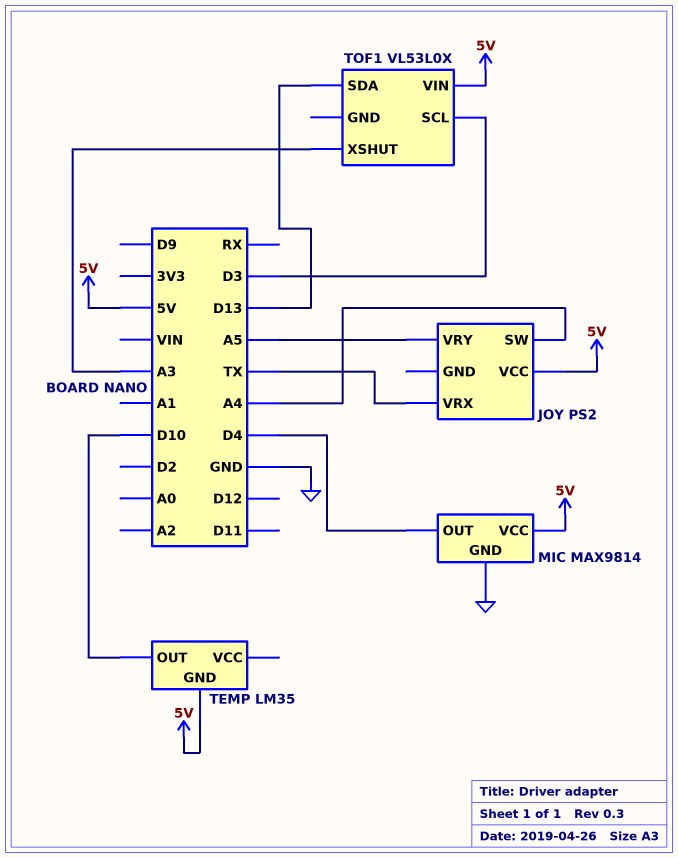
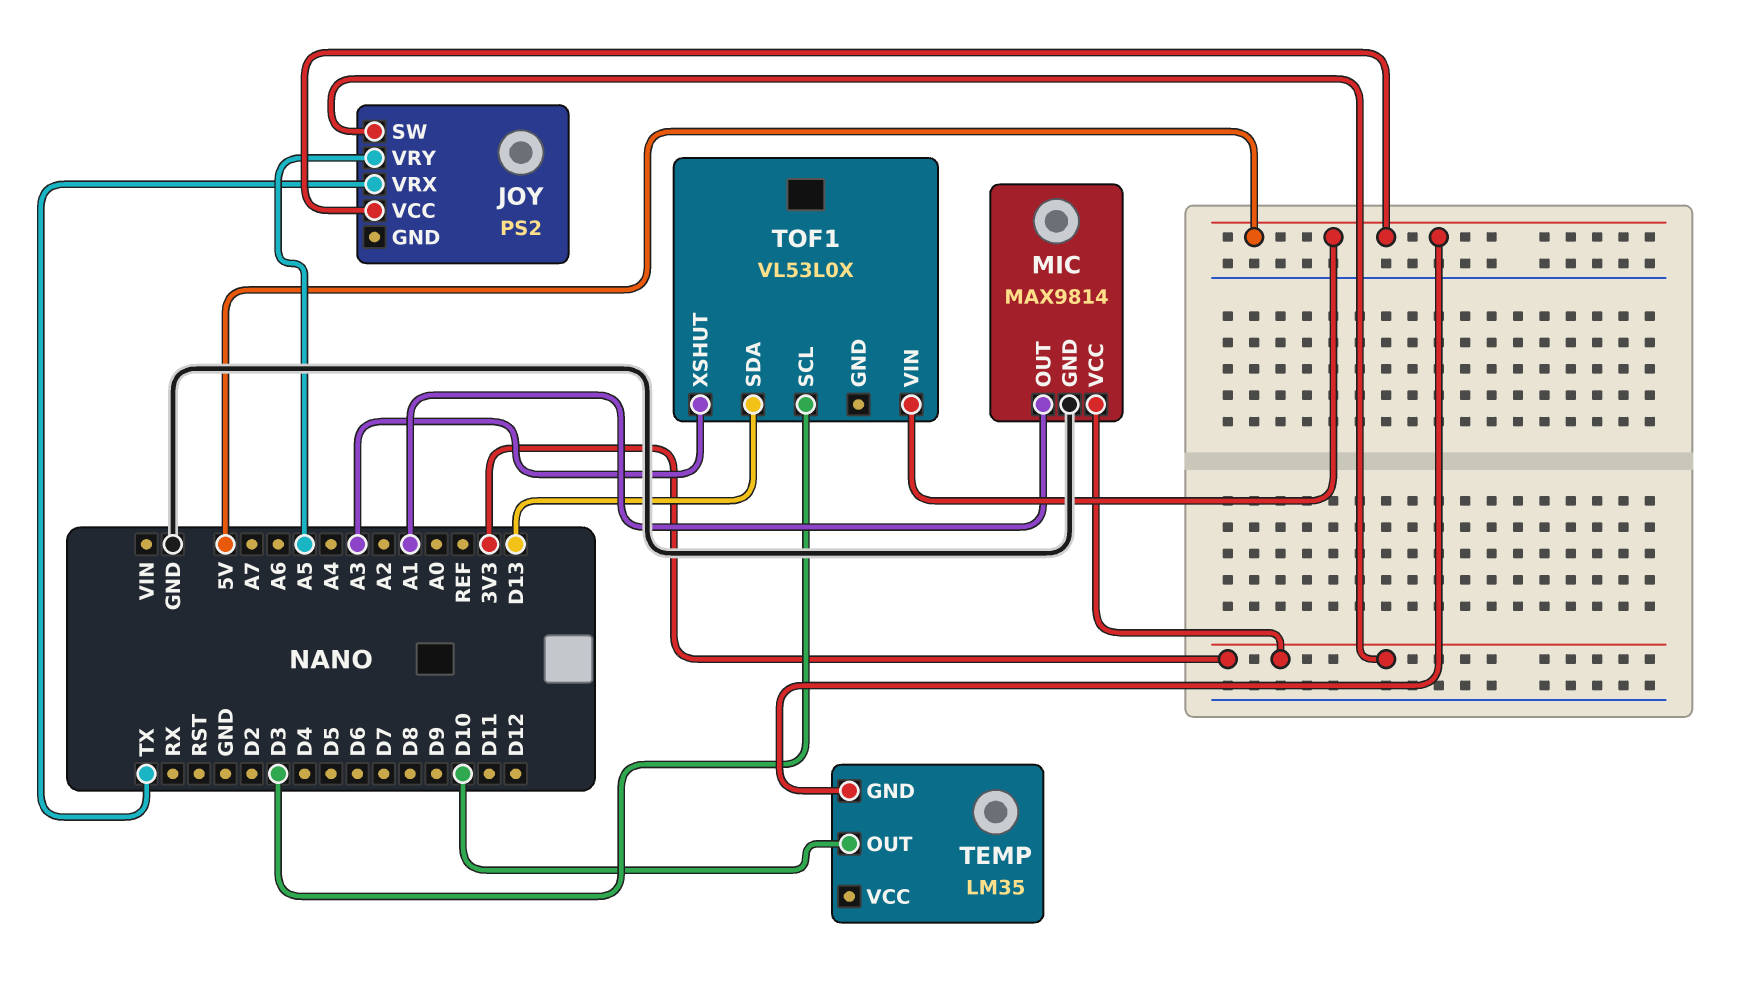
JOY pin SW: A4 -> 3V3
MIC pin OUT: D4 -> A1
MIC pin VCC: 5V -> 3V3

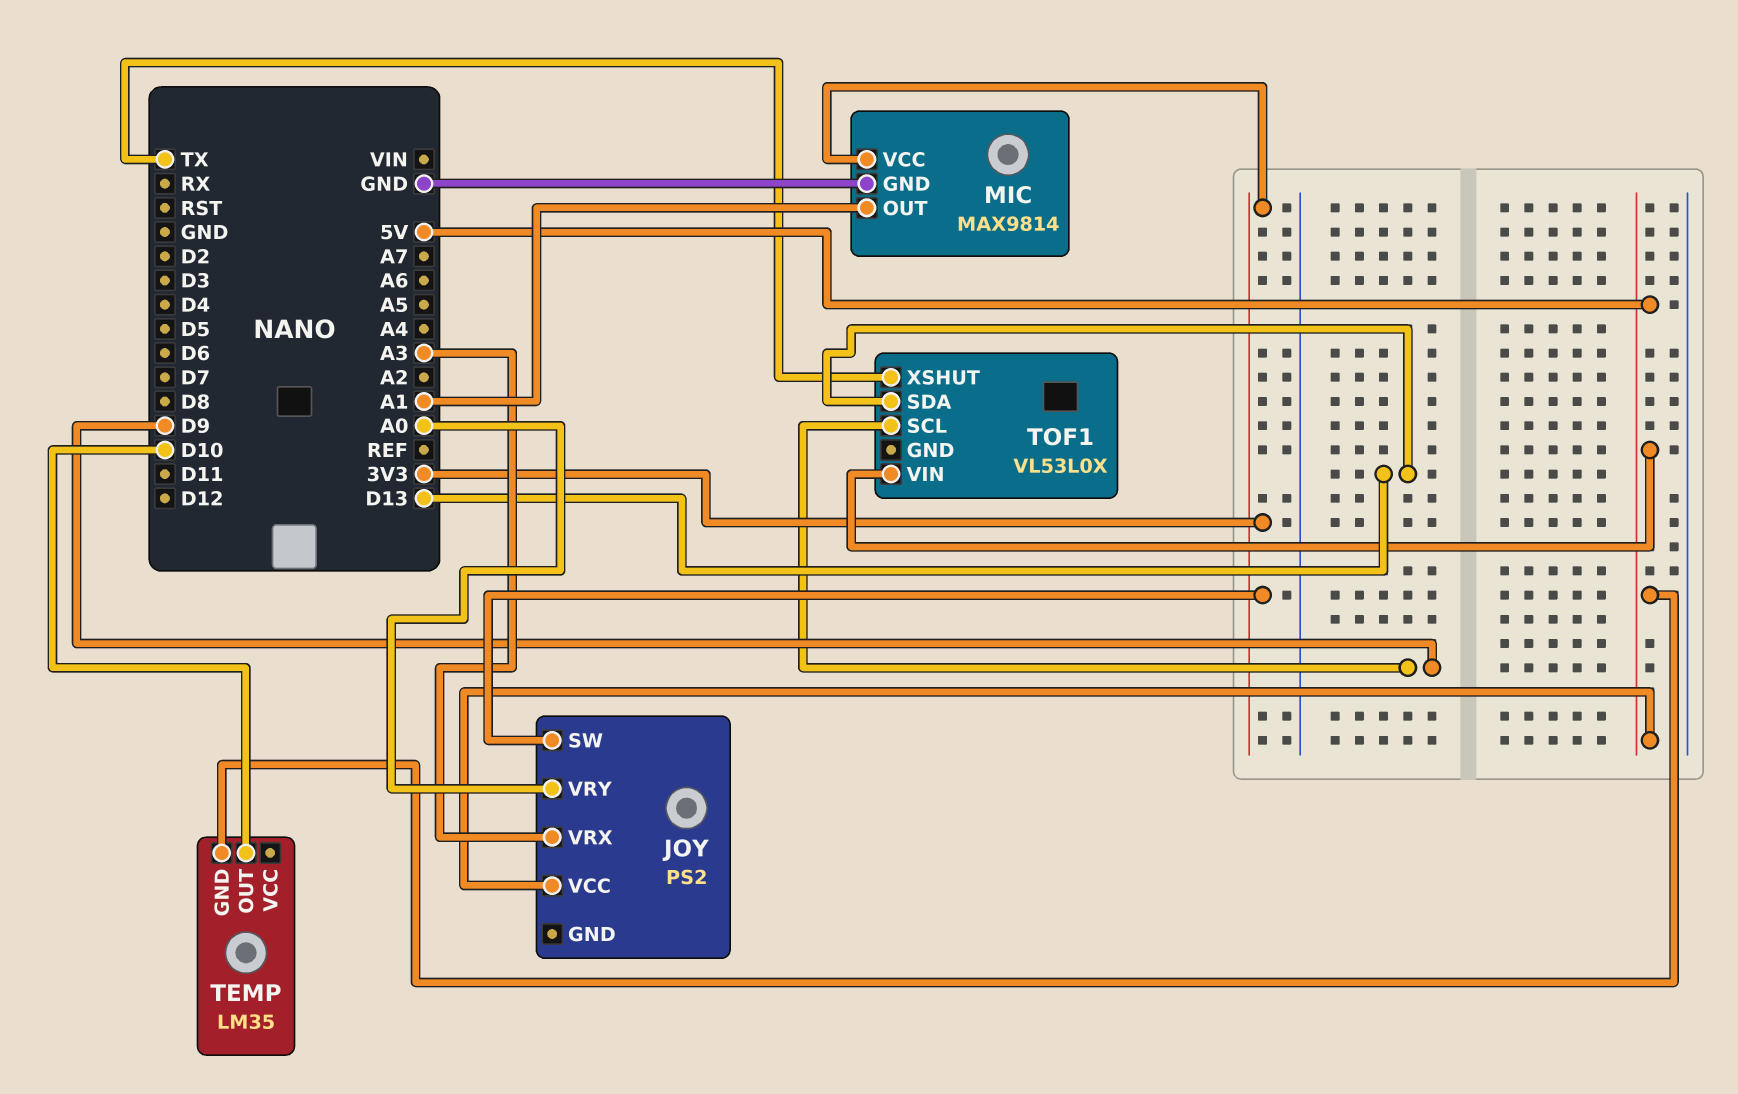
JOY pin VRX: TX -> A3
JOY pin VRY: A5 -> A0
TOF1 pin SCL: D3 -> D9
TOF1 pin XSHUT: A3 -> TX

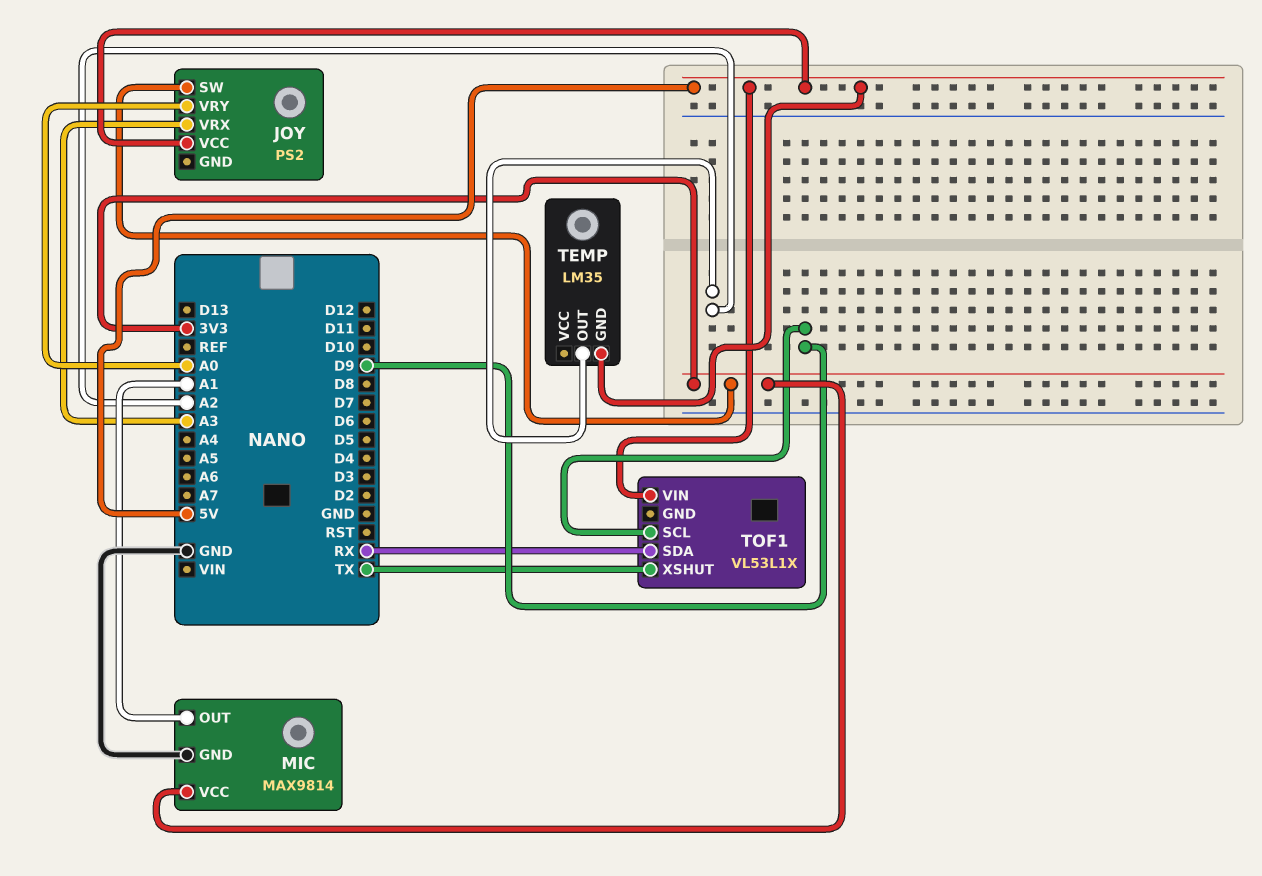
TEMP pin OUT: D10 -> A2
TOF1: VL53L0X -> VL53L1X
TOF1 pin SDA: D13 -> RX

